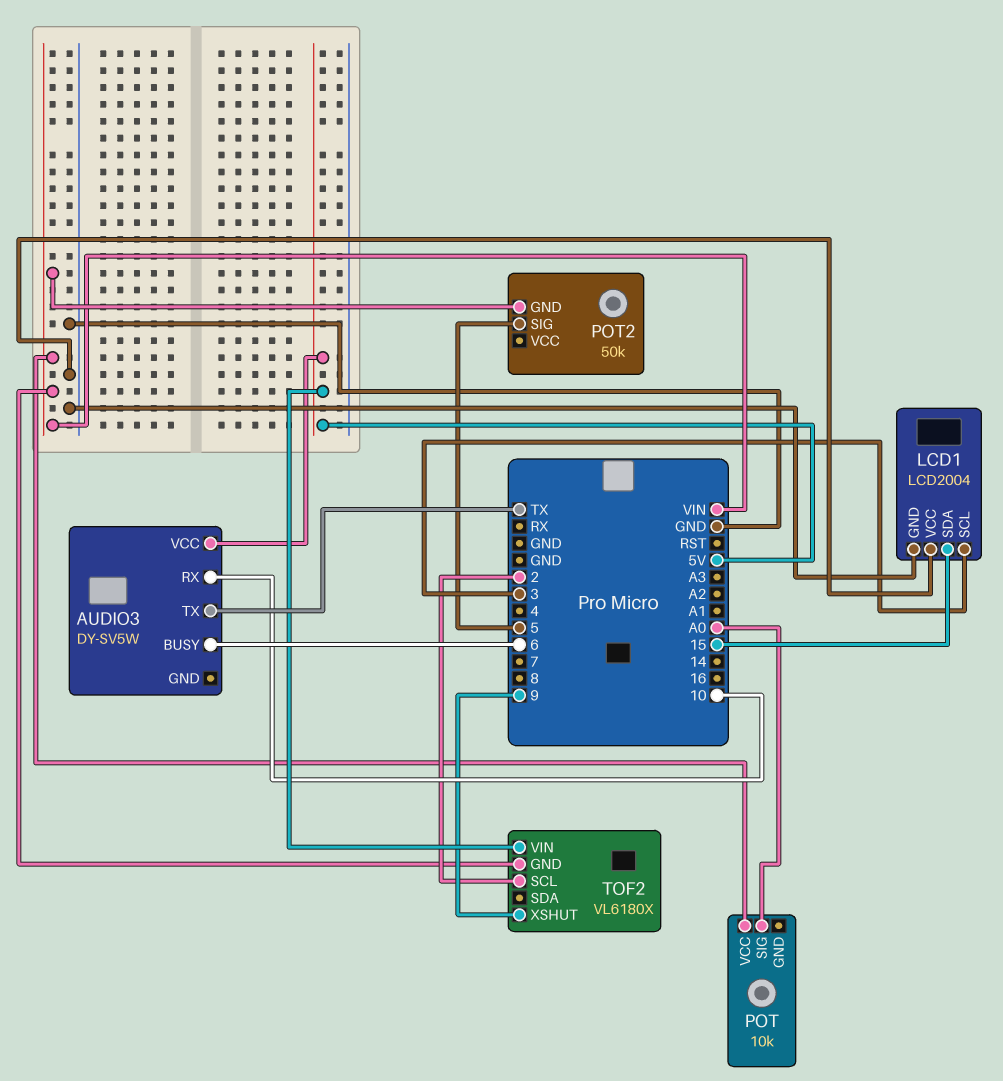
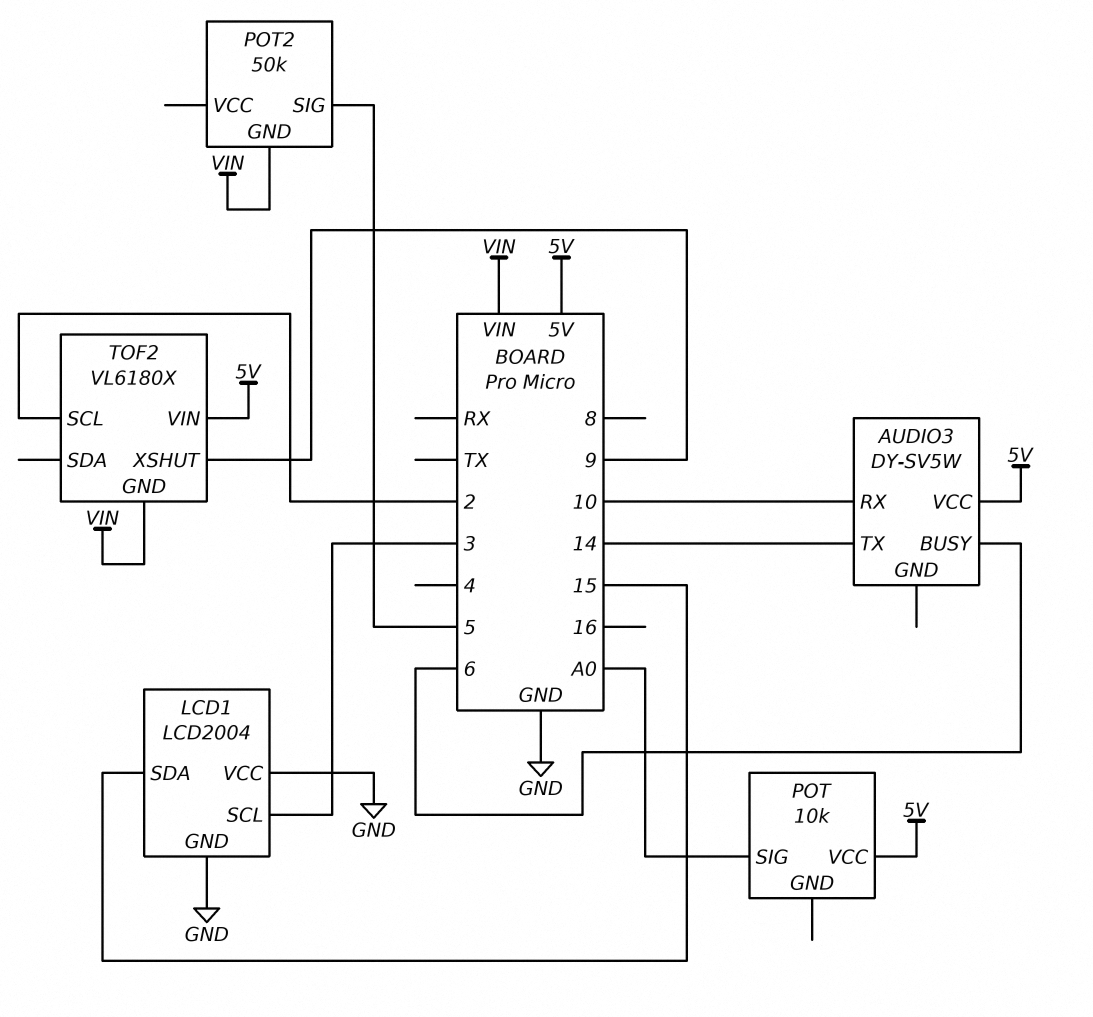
AUDIO3 pin TX: TX -> 14
POT pin VCC: VIN -> 5V

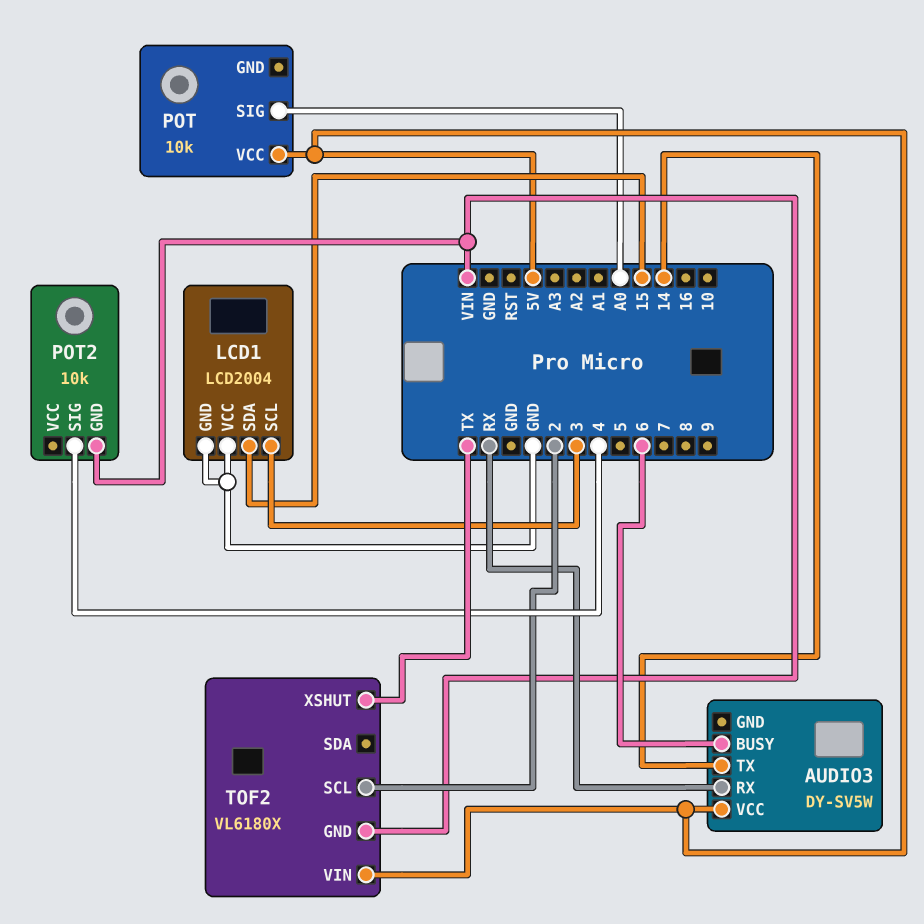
AUDIO3 pin RX: 10 -> RX
POT2: 50k -> 10k
POT2 pin SIG: 5 -> 4
TOF2 pin XSHUT: 9 -> TX

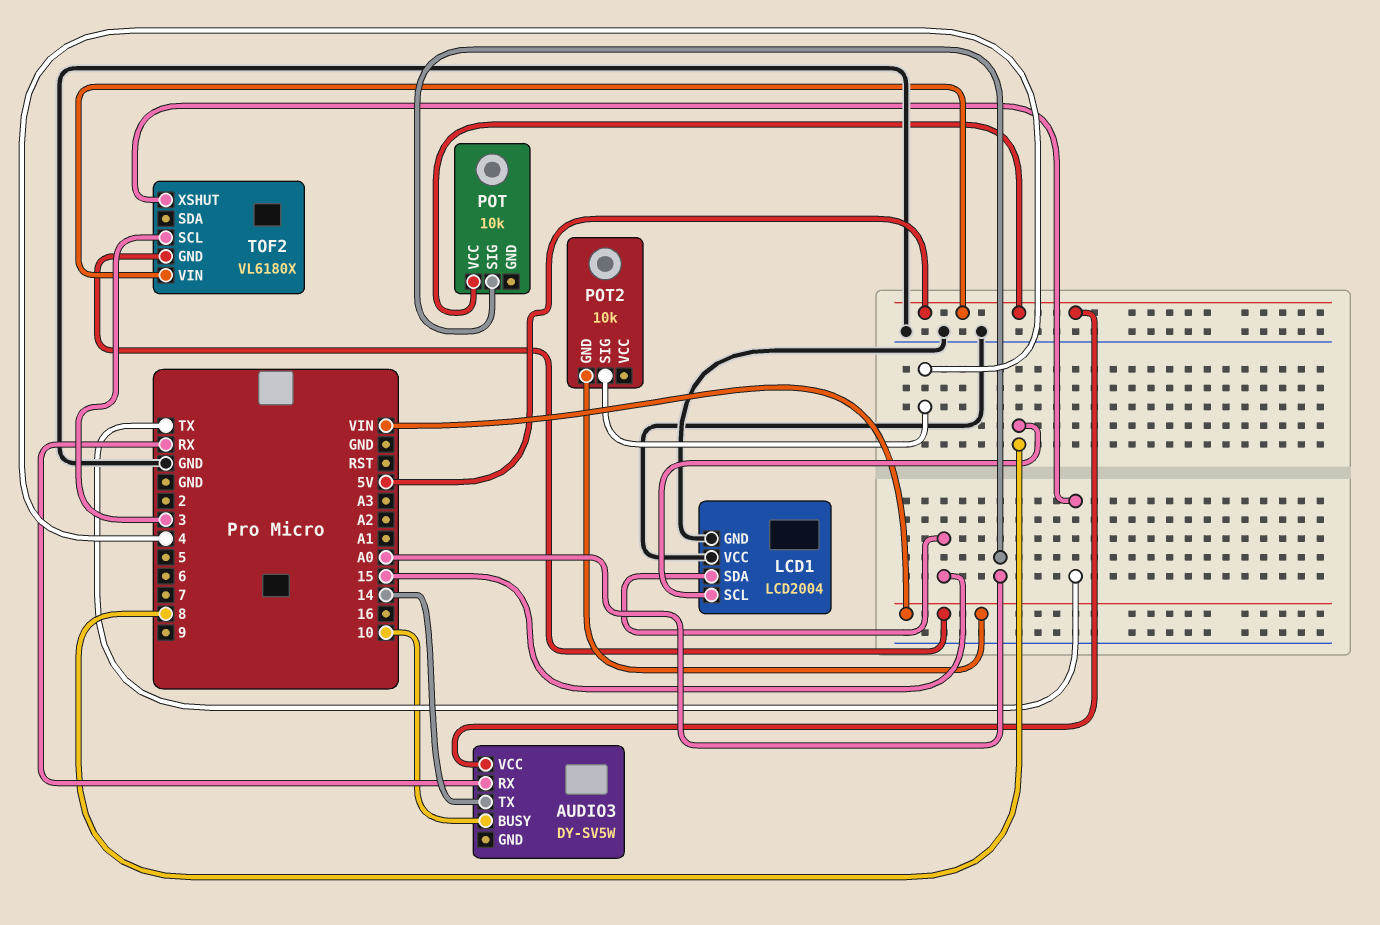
AUDIO3 pin BUSY: 6 -> 10
LCD1 pin SCL: 3 -> 8
TOF2 pin SCL: 2 -> 3

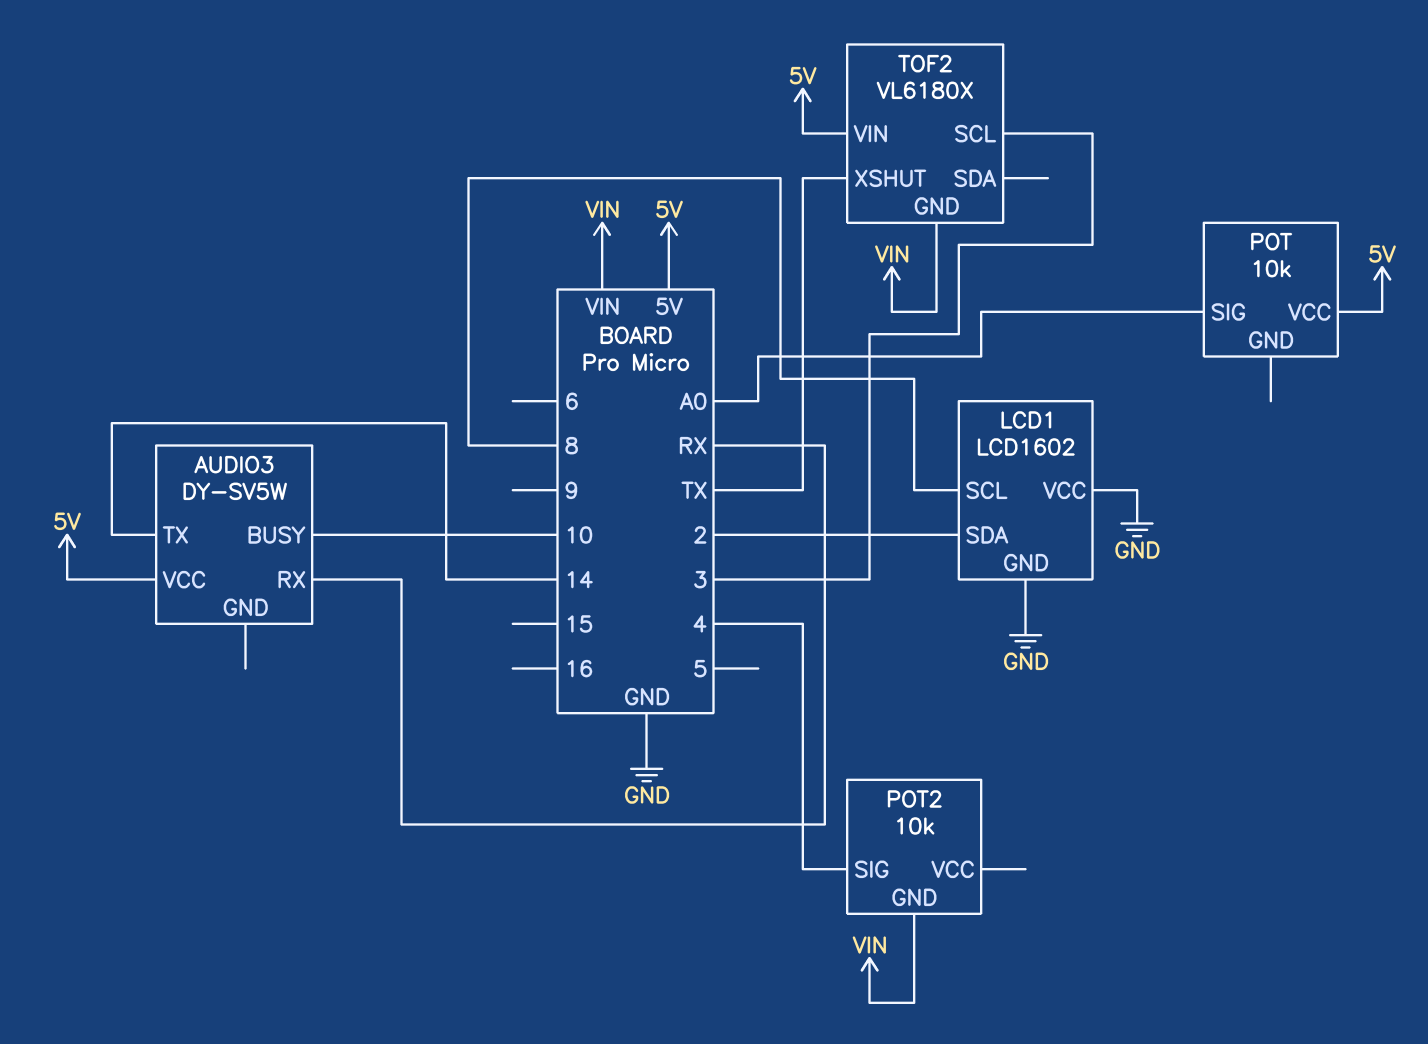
LCD1: LCD2004 -> LCD1602
LCD1 pin SDA: 15 -> 2

